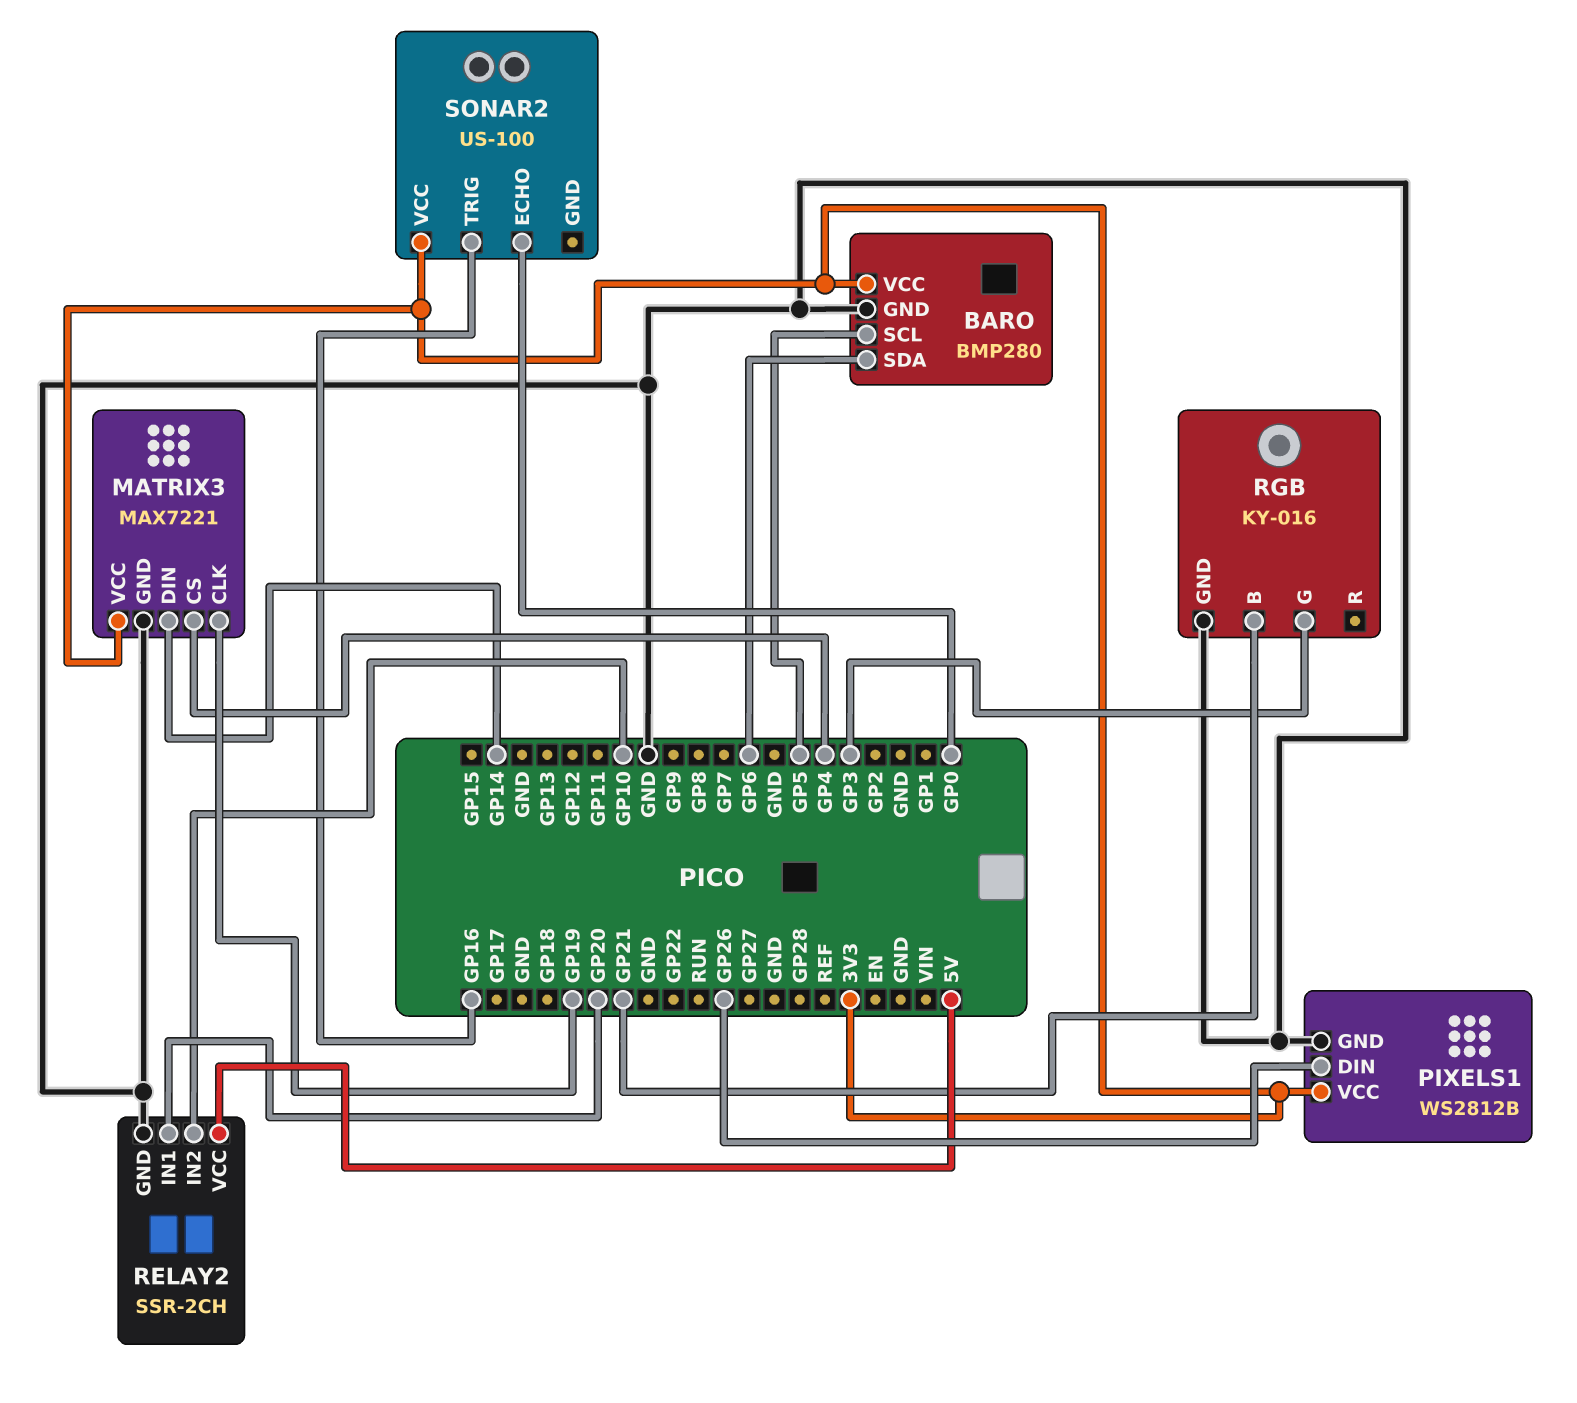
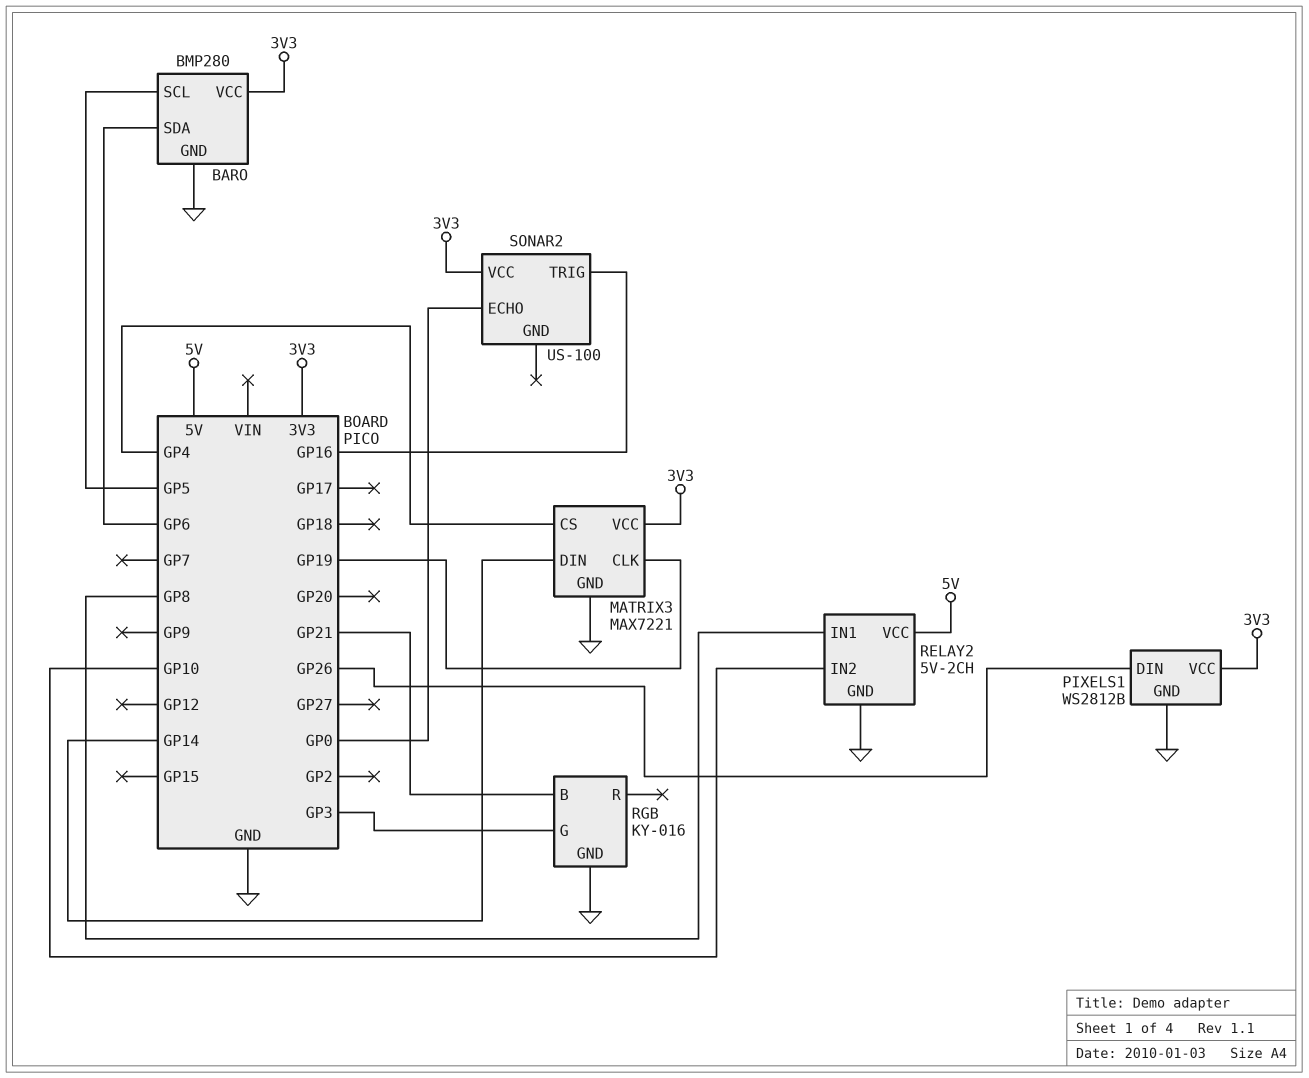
RELAY2: SSR-2CH -> 5V-2CH
RELAY2 pin IN1: GP20 -> GP8

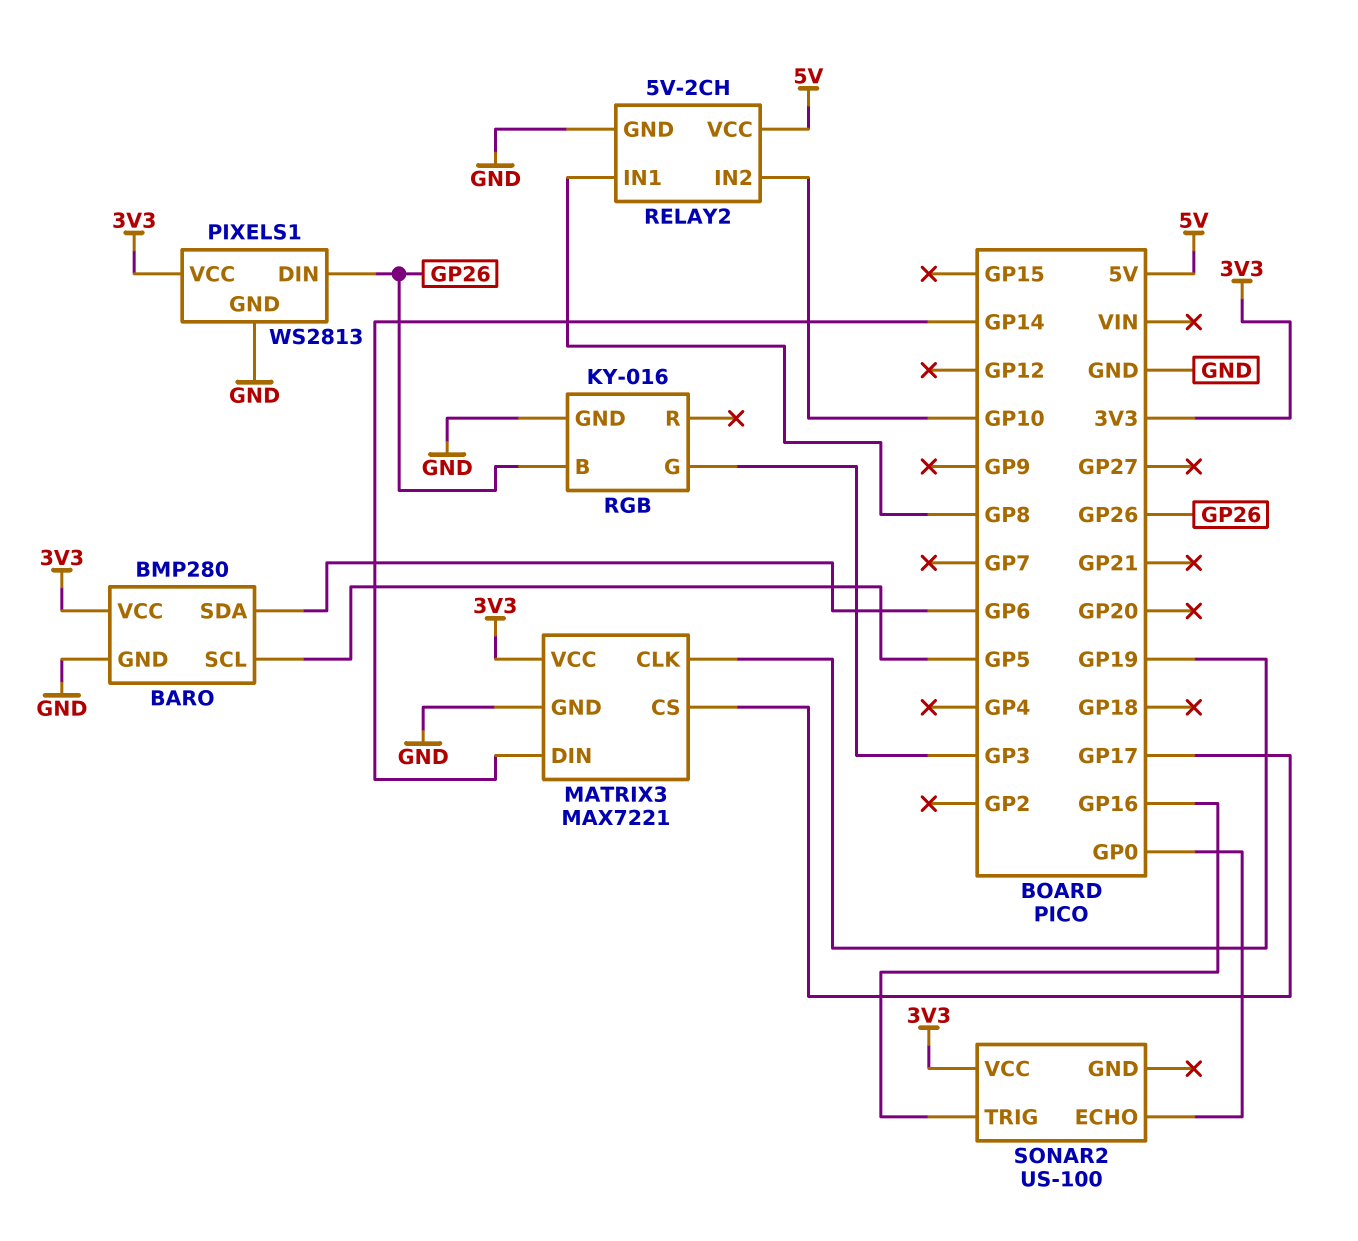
MATRIX3 pin CS: GP4 -> GP17
PIXELS1: WS2812B -> WS2813
RGB pin B: GP21 -> GP26

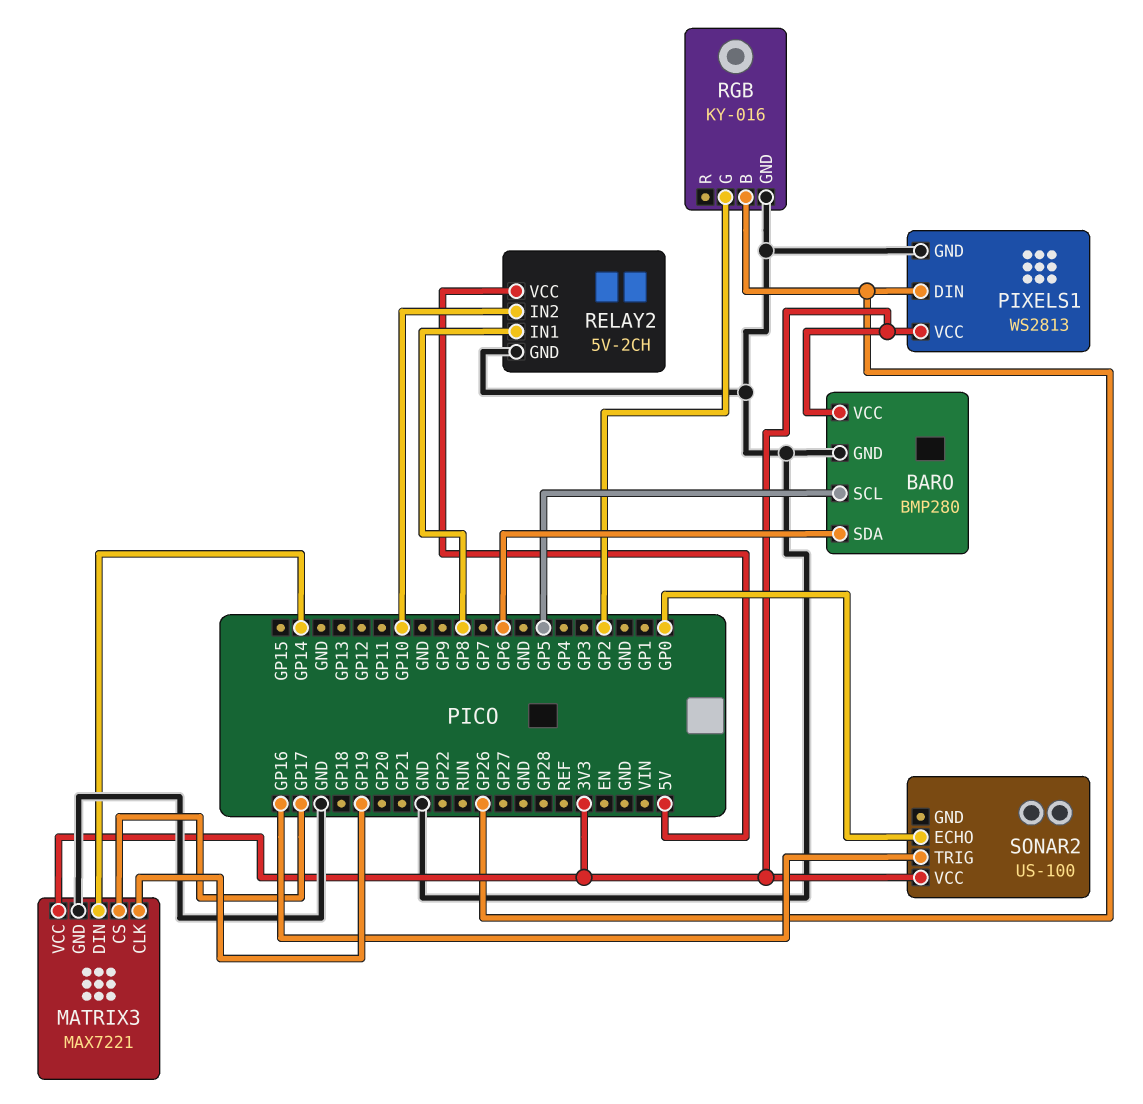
RGB pin G: GP3 -> GP2

